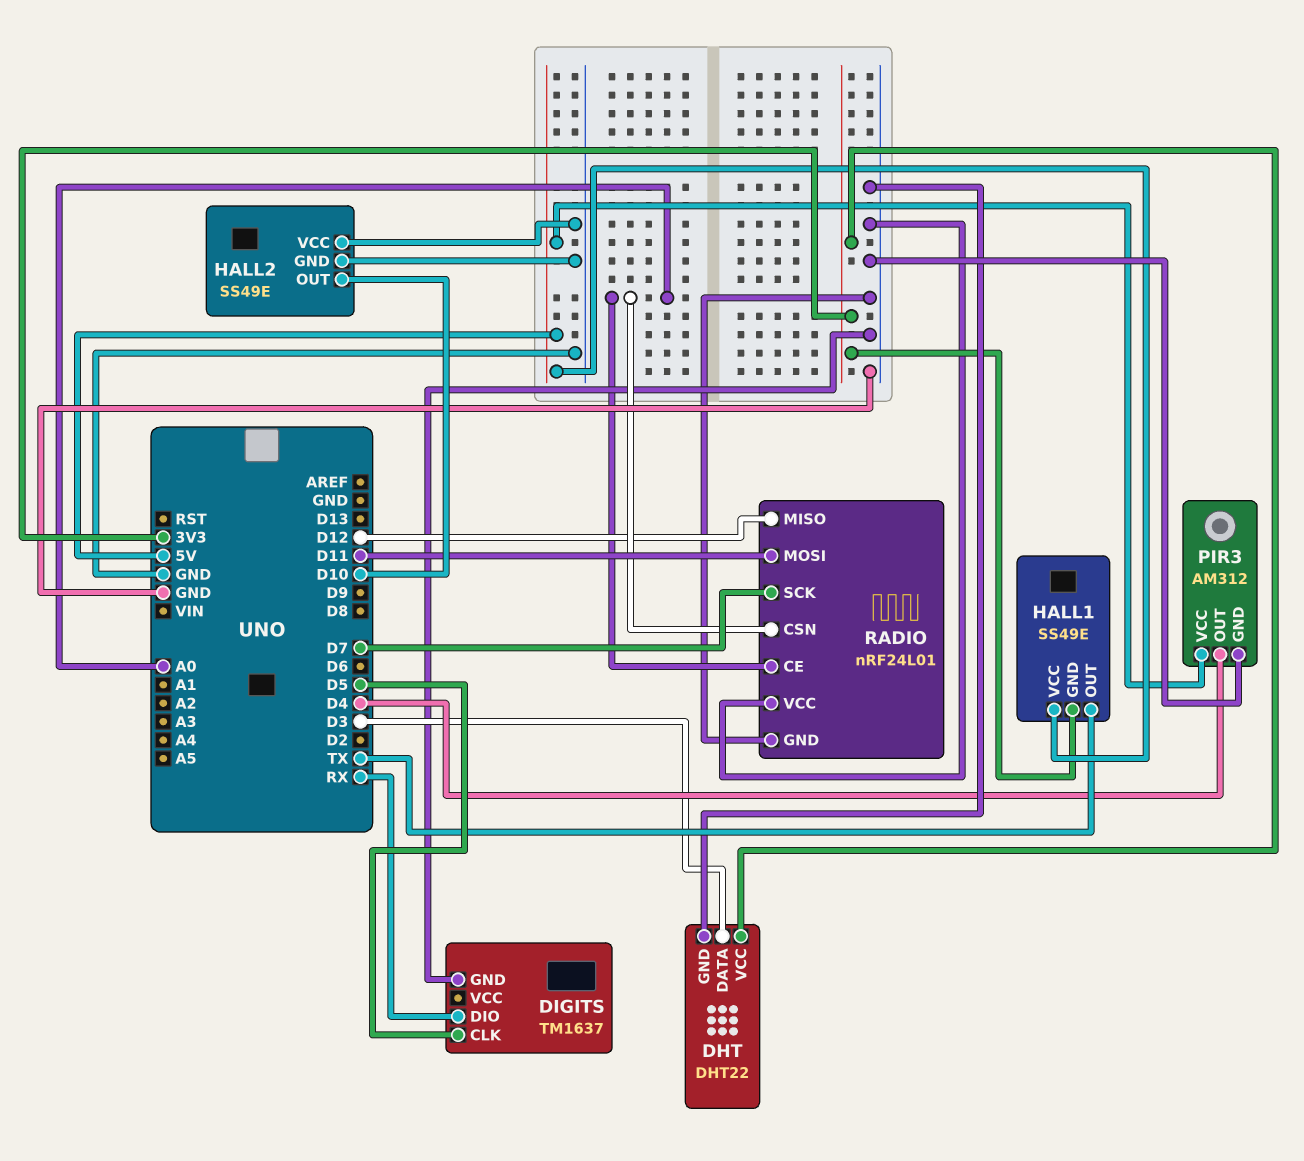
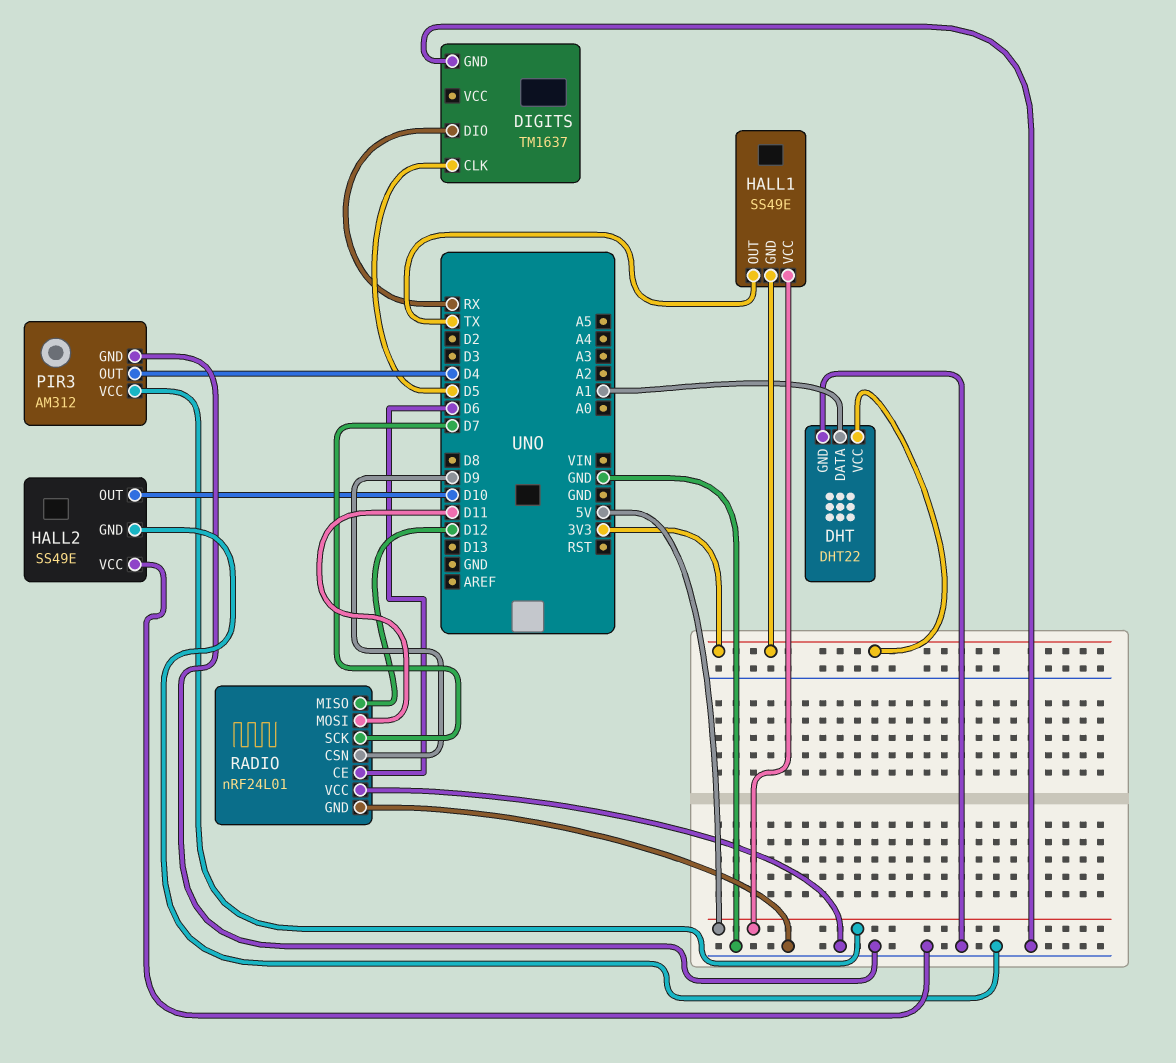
DHT pin DATA: D3 -> A1
RADIO pin CE: A0 -> D6
RADIO pin CSN: A0 -> D9

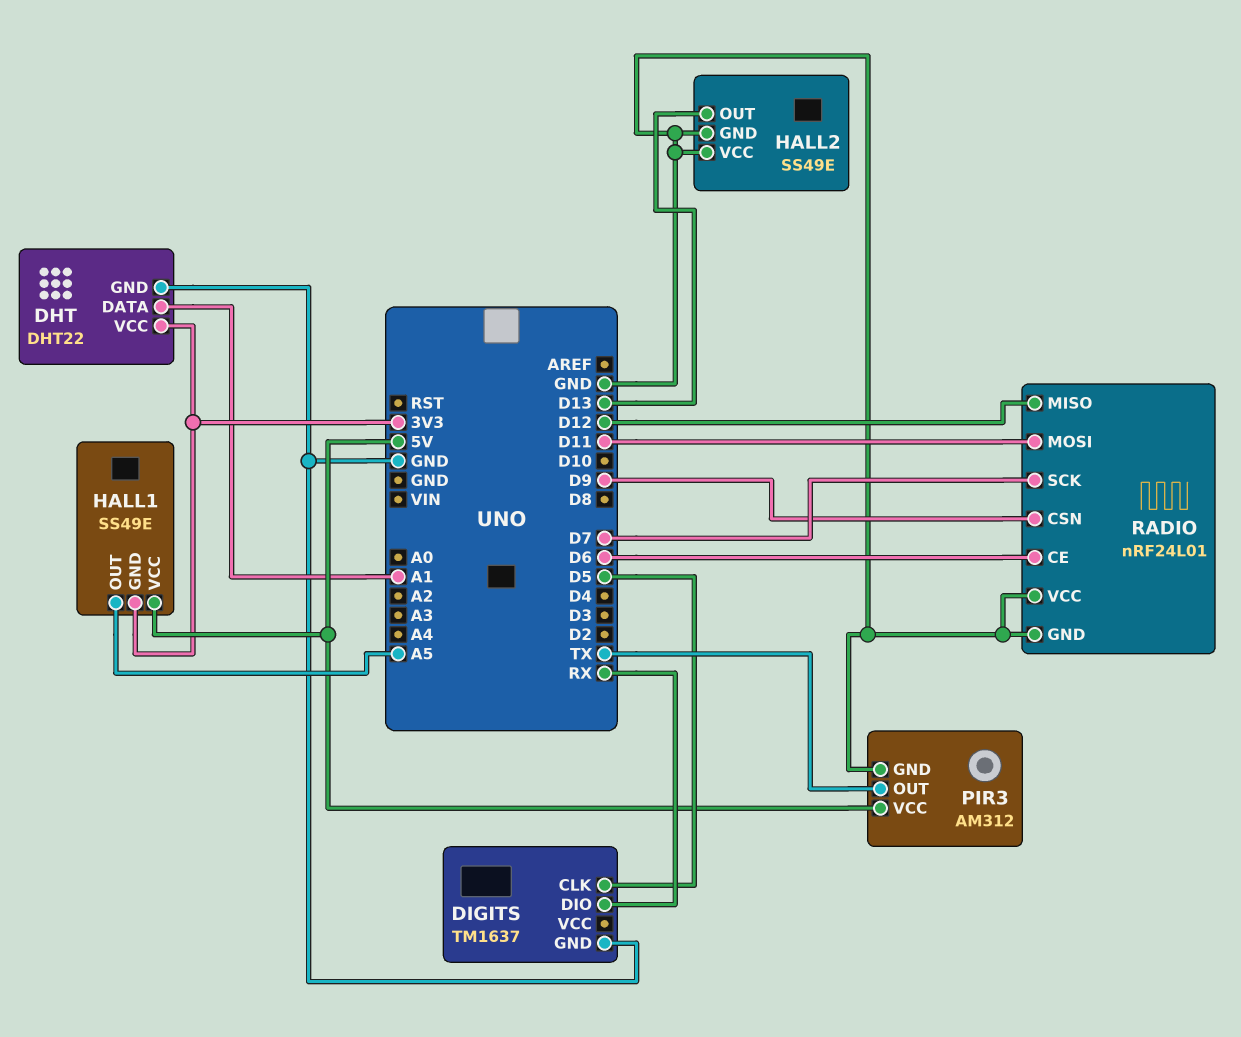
HALL1 pin OUT: TX -> A5
HALL2 pin OUT: D10 -> D13
PIR3 pin OUT: D4 -> TX

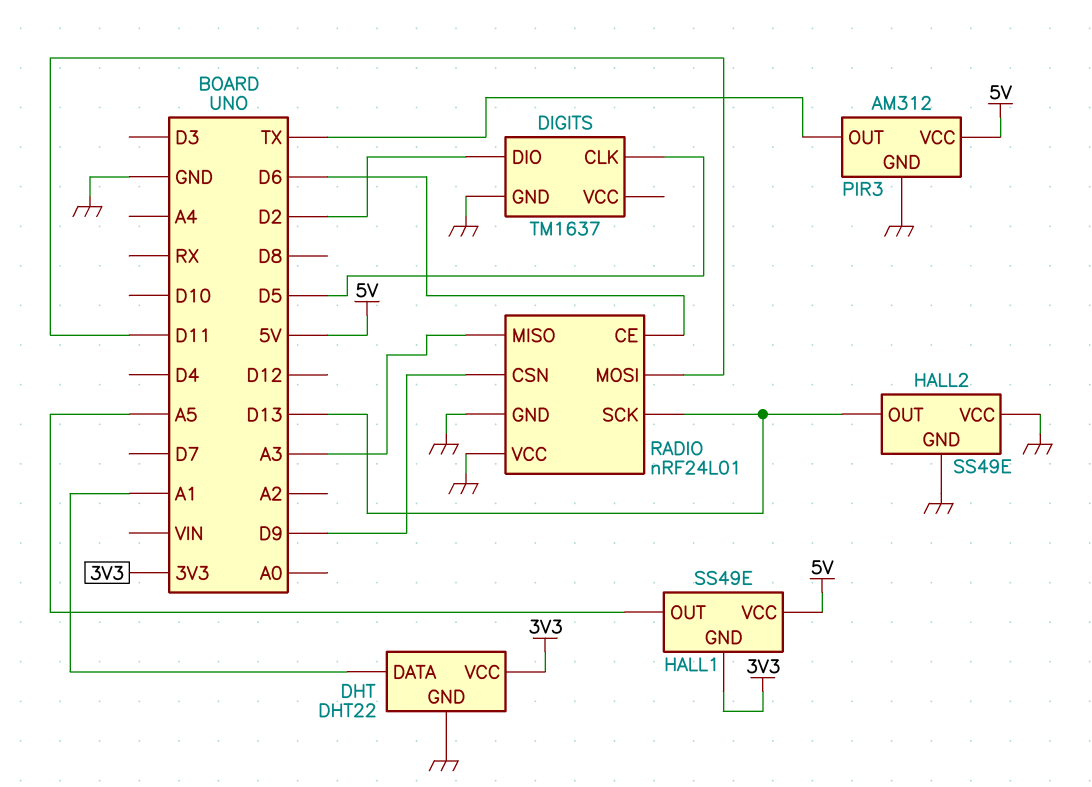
DIGITS pin DIO: RX -> D2
RADIO pin MISO: D12 -> A3
RADIO pin SCK: D7 -> D13

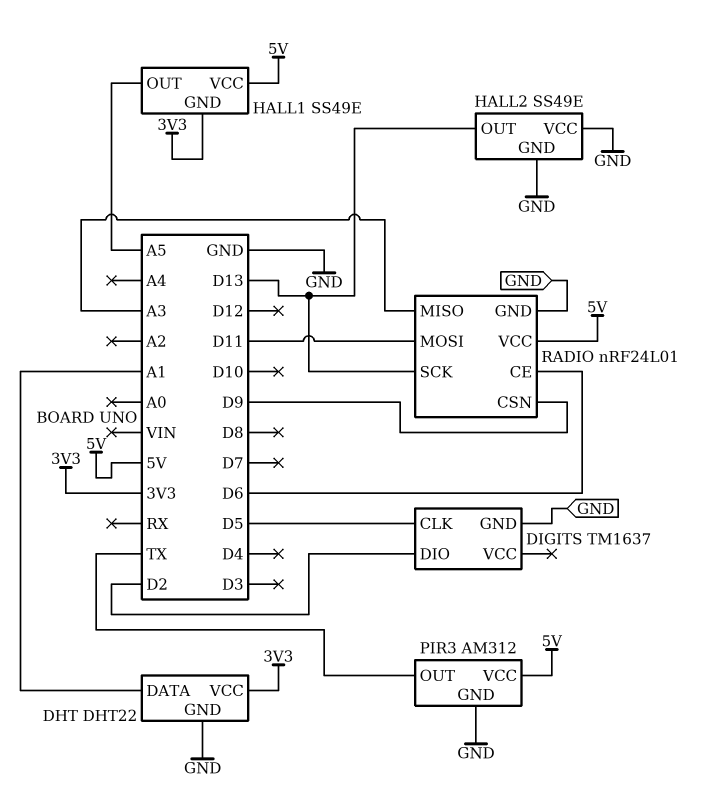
RADIO pin VCC: GND -> 5V

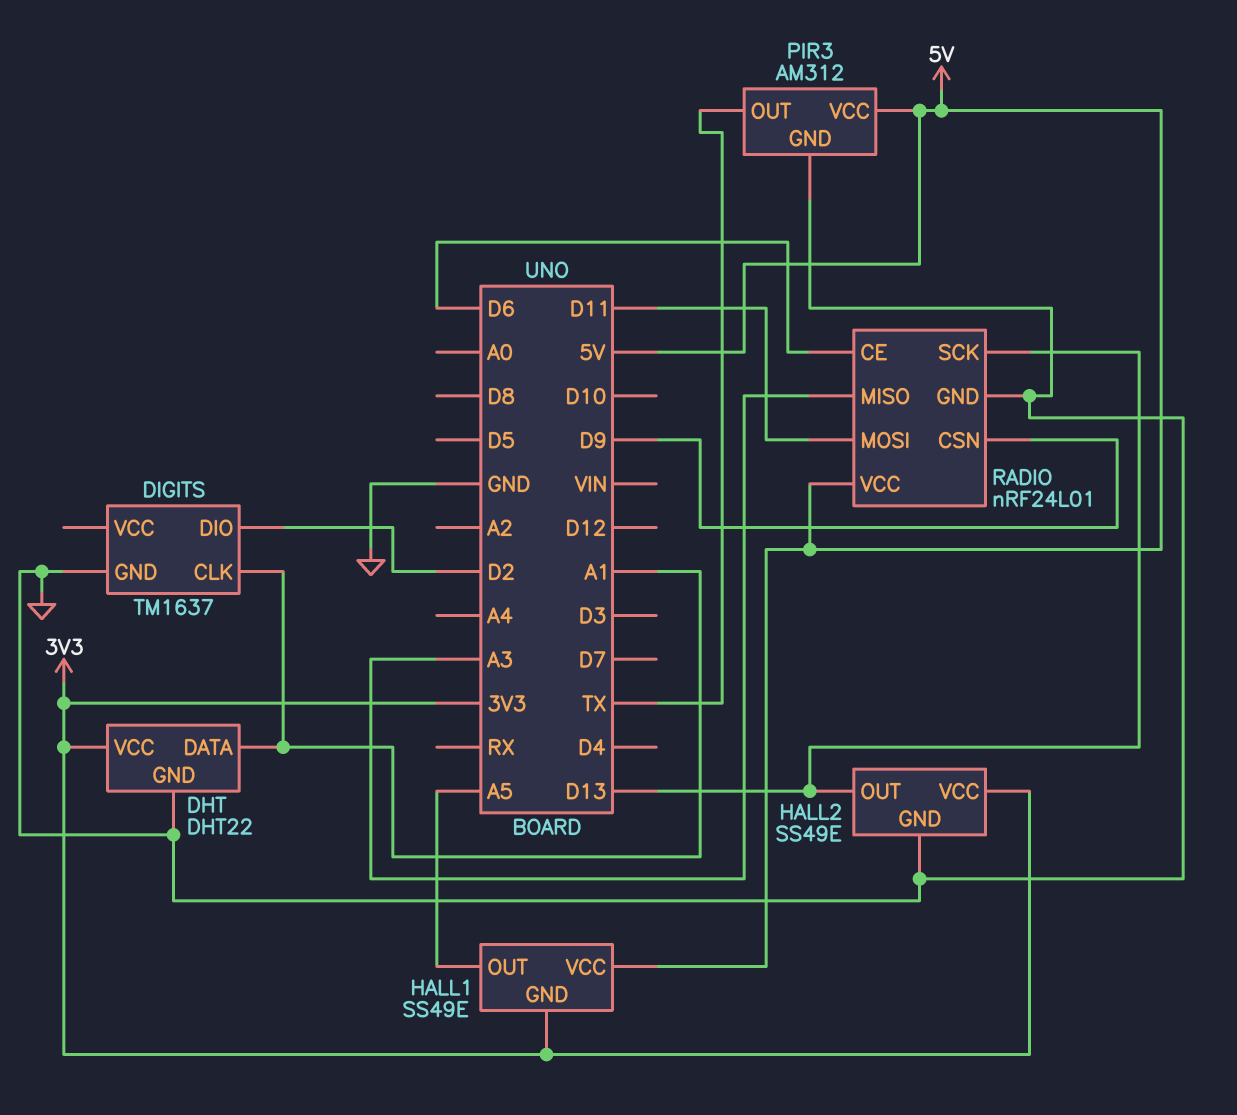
DIGITS pin CLK: D5 -> A1
HALL2 pin VCC: GND -> 3V3

